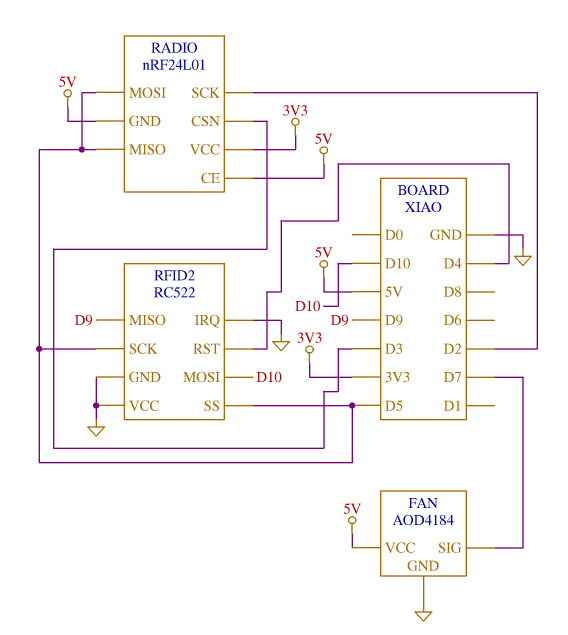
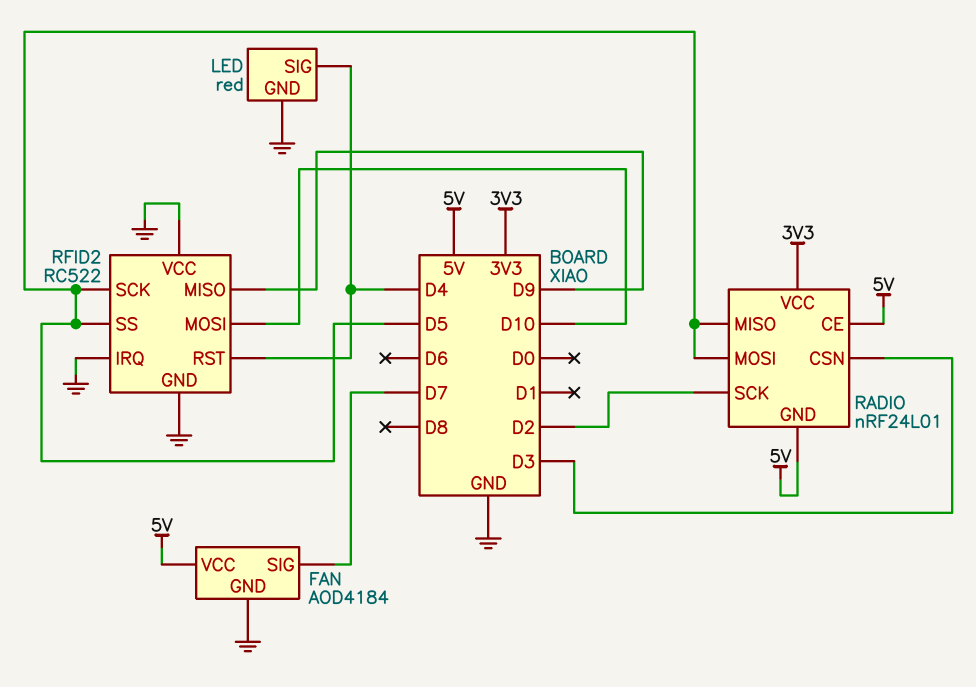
LED: none -> red
LED pin GND: none -> GND
LED pin SIG: none -> D4

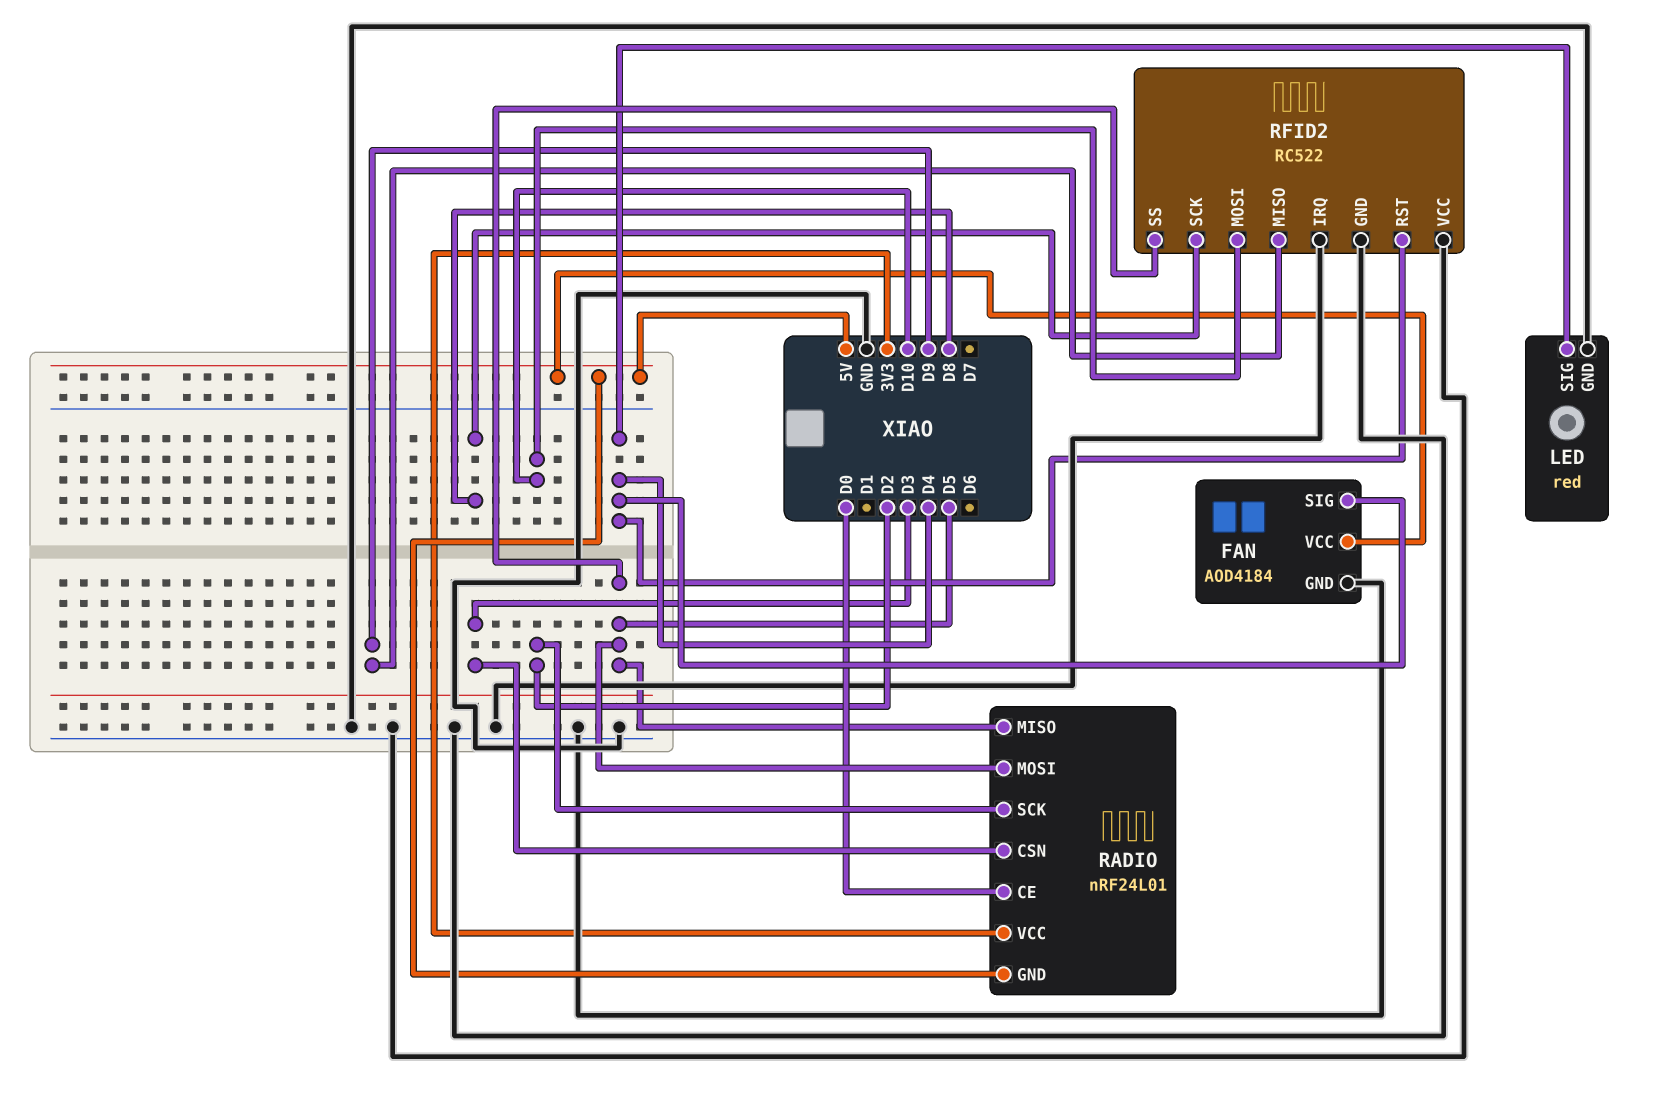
FAN pin SIG: D7 -> D4
RADIO pin CE: 5V -> D0
RFID2 pin SCK: D5 -> D8

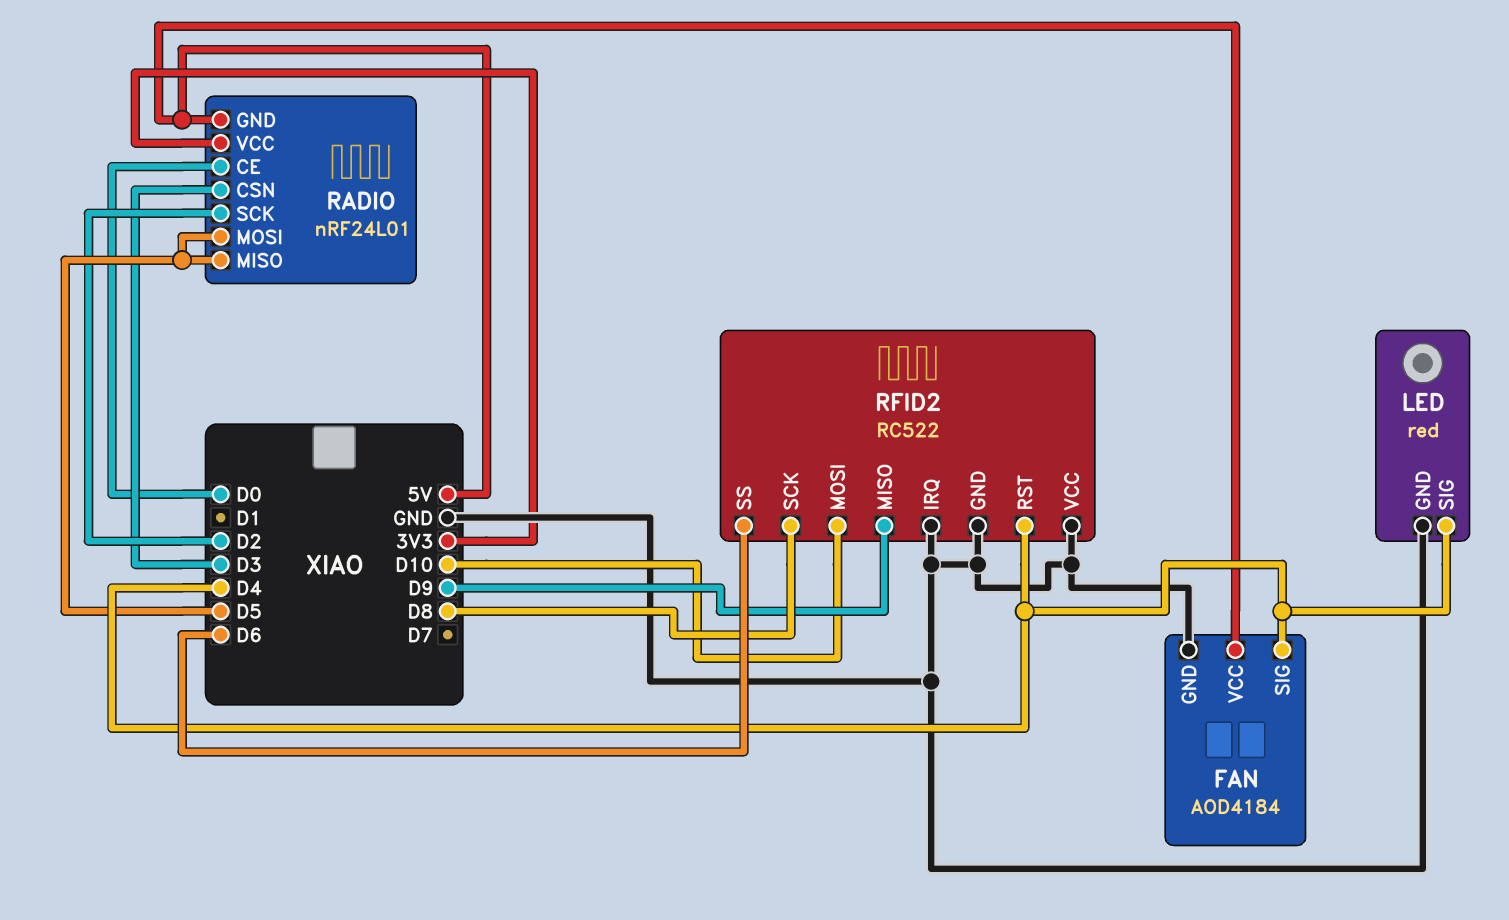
RFID2 pin SS: D5 -> D6

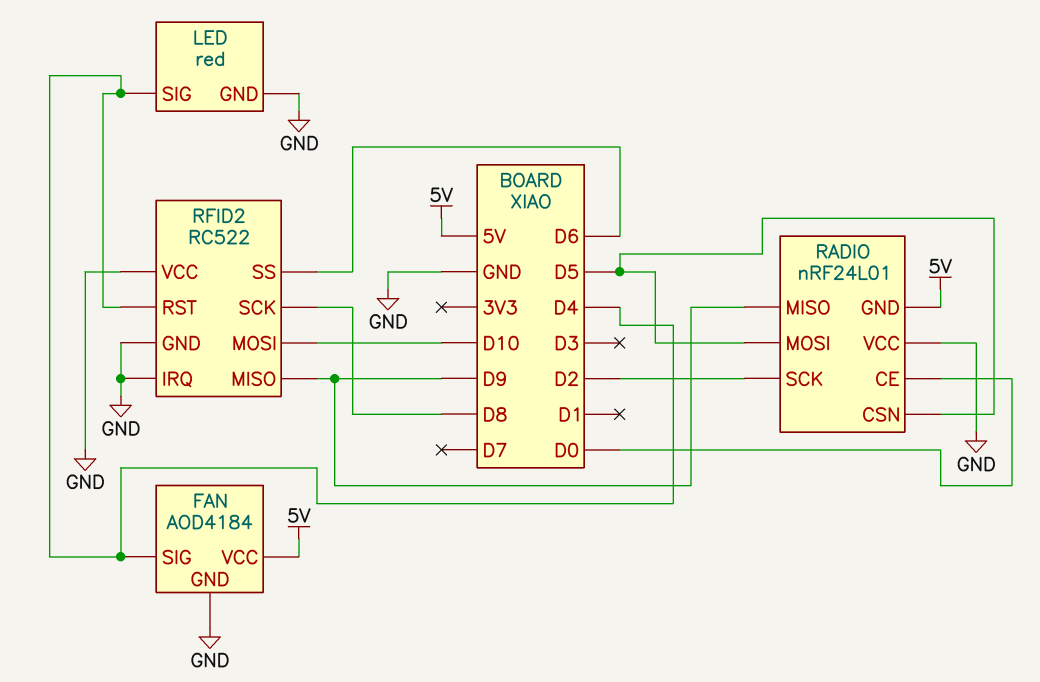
RADIO pin CSN: D3 -> D5
RADIO pin MISO: D5 -> D9
RADIO pin VCC: 3V3 -> GND

